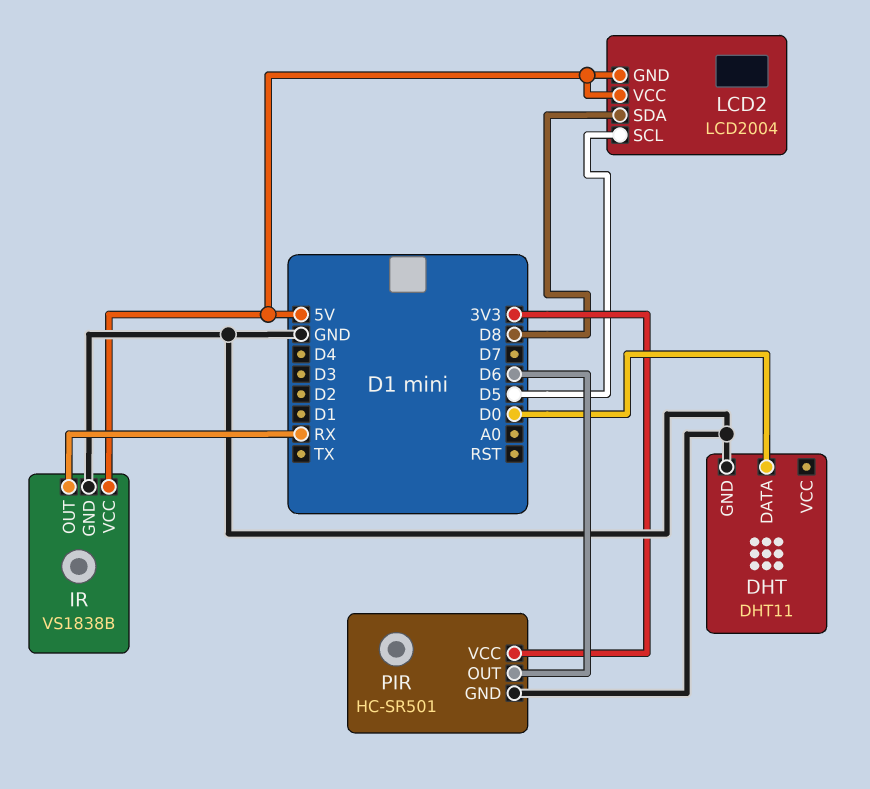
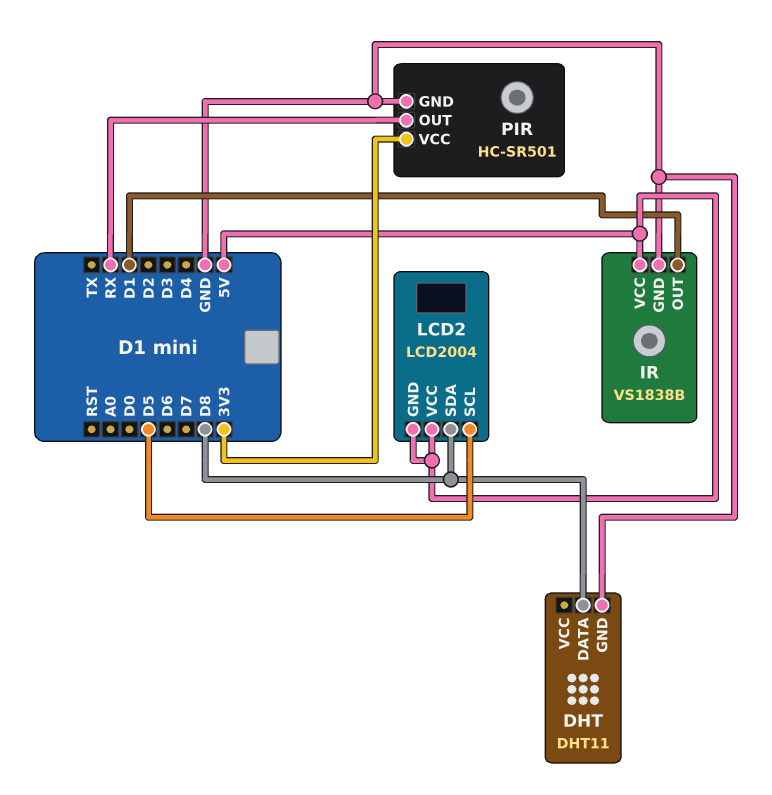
DHT pin DATA: D0 -> D8
IR pin OUT: RX -> D1
PIR pin OUT: D6 -> RX

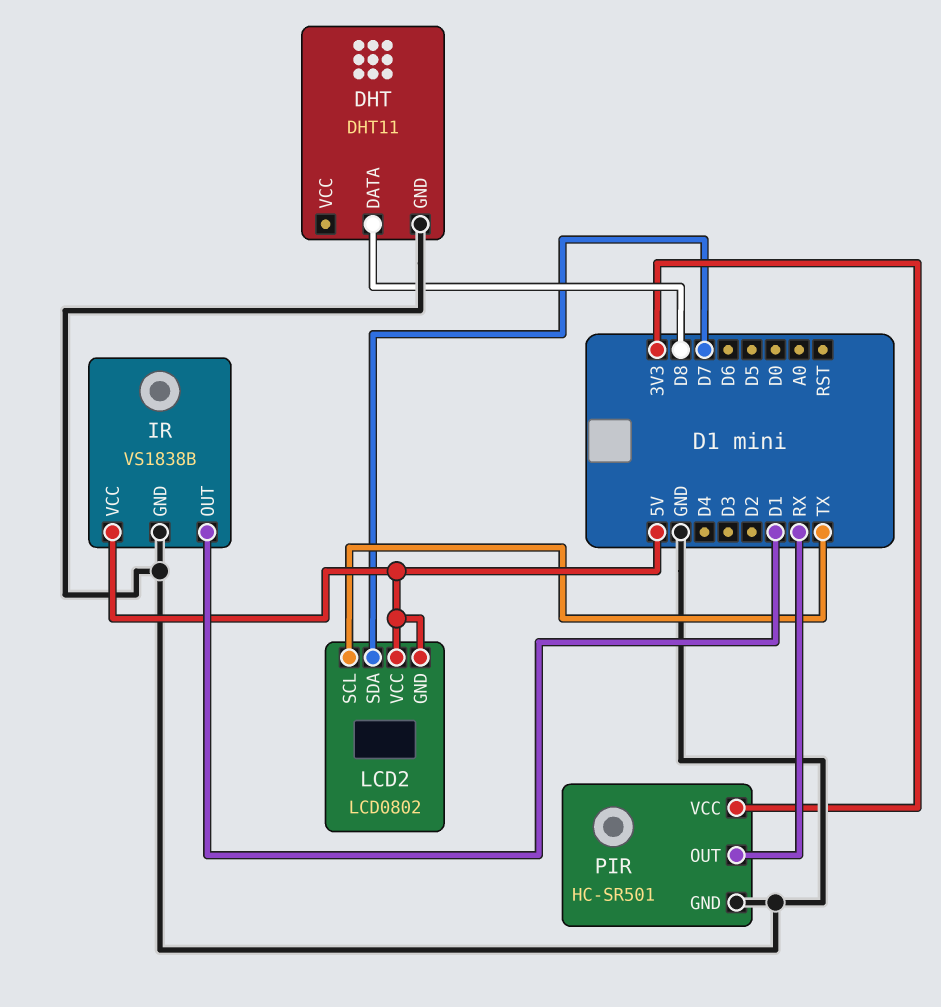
LCD2: LCD2004 -> LCD0802
LCD2 pin SCL: D5 -> TX
LCD2 pin SDA: D8 -> D7

